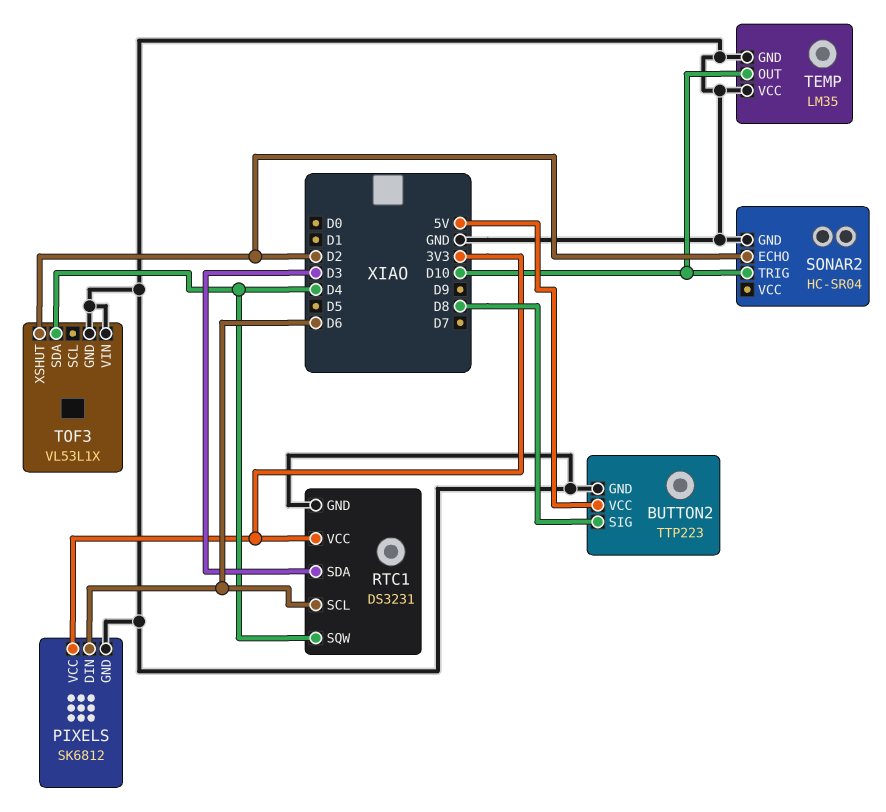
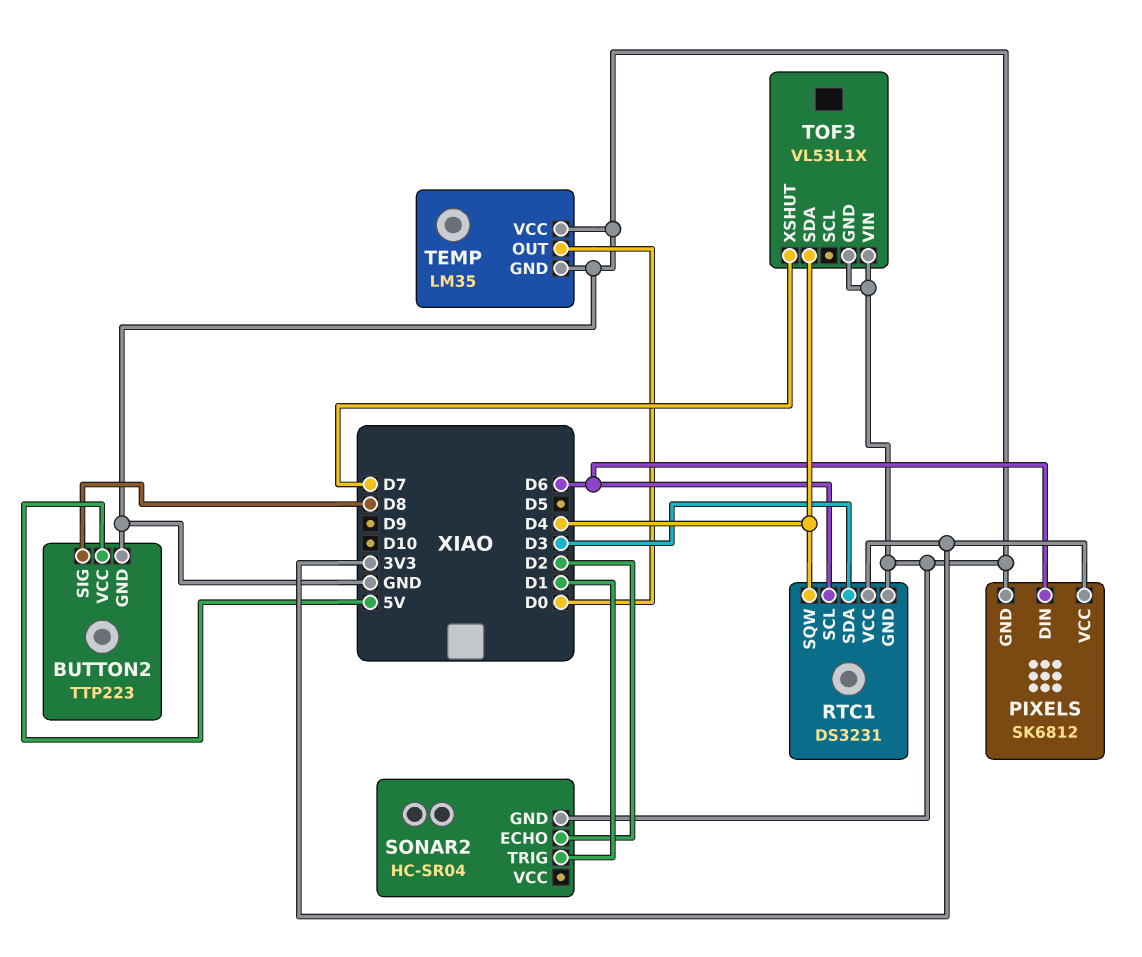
SONAR2 pin TRIG: D10 -> D1
TEMP pin OUT: D10 -> D0
TOF3 pin XSHUT: D2 -> D7

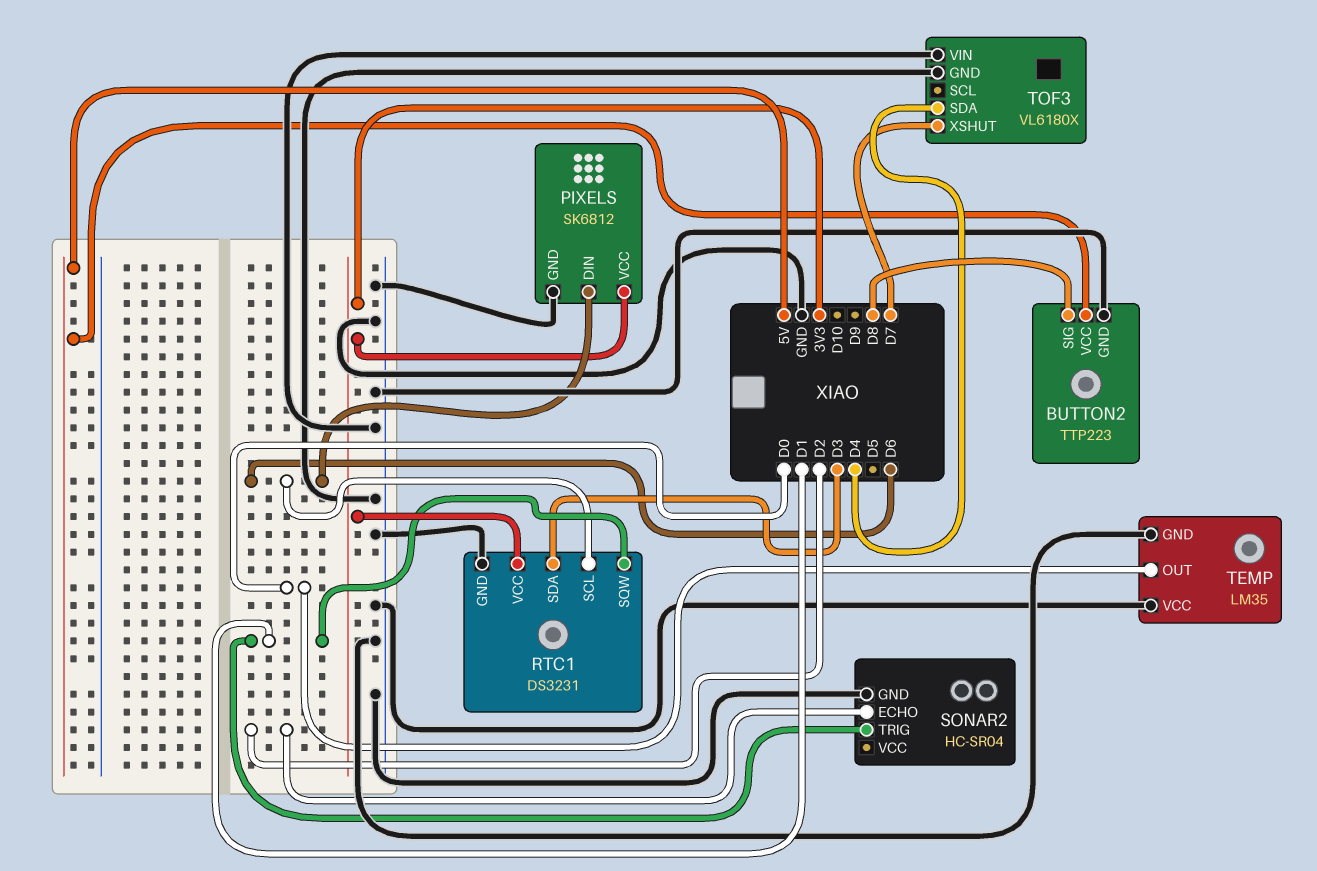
RTC1 pin SQW: D4 -> D1
TOF3: VL53L1X -> VL6180X

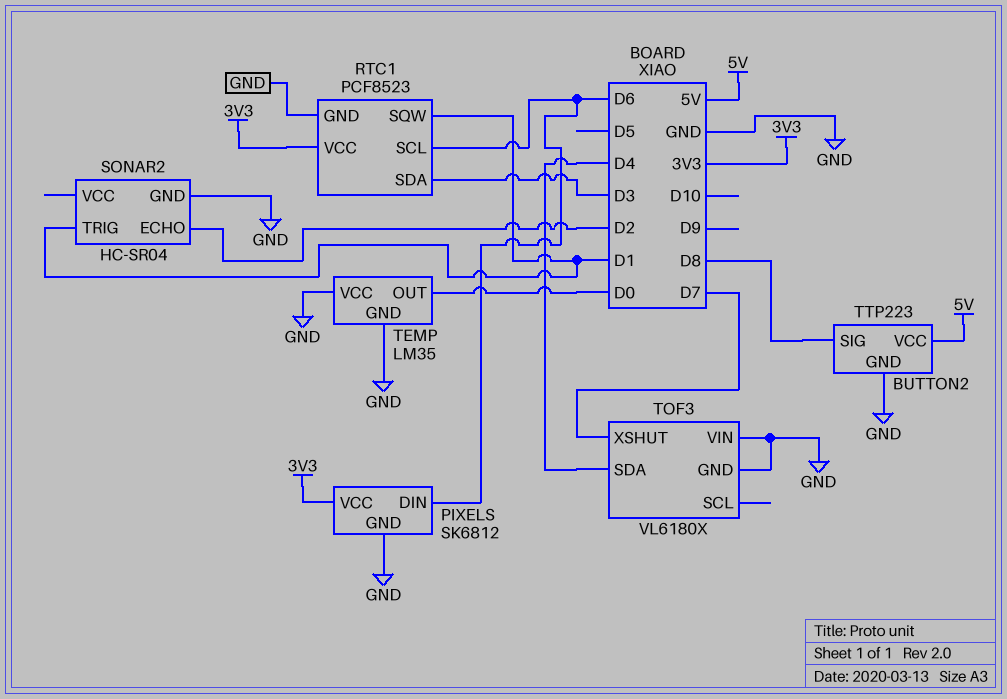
RTC1: DS3231 -> PCF8523

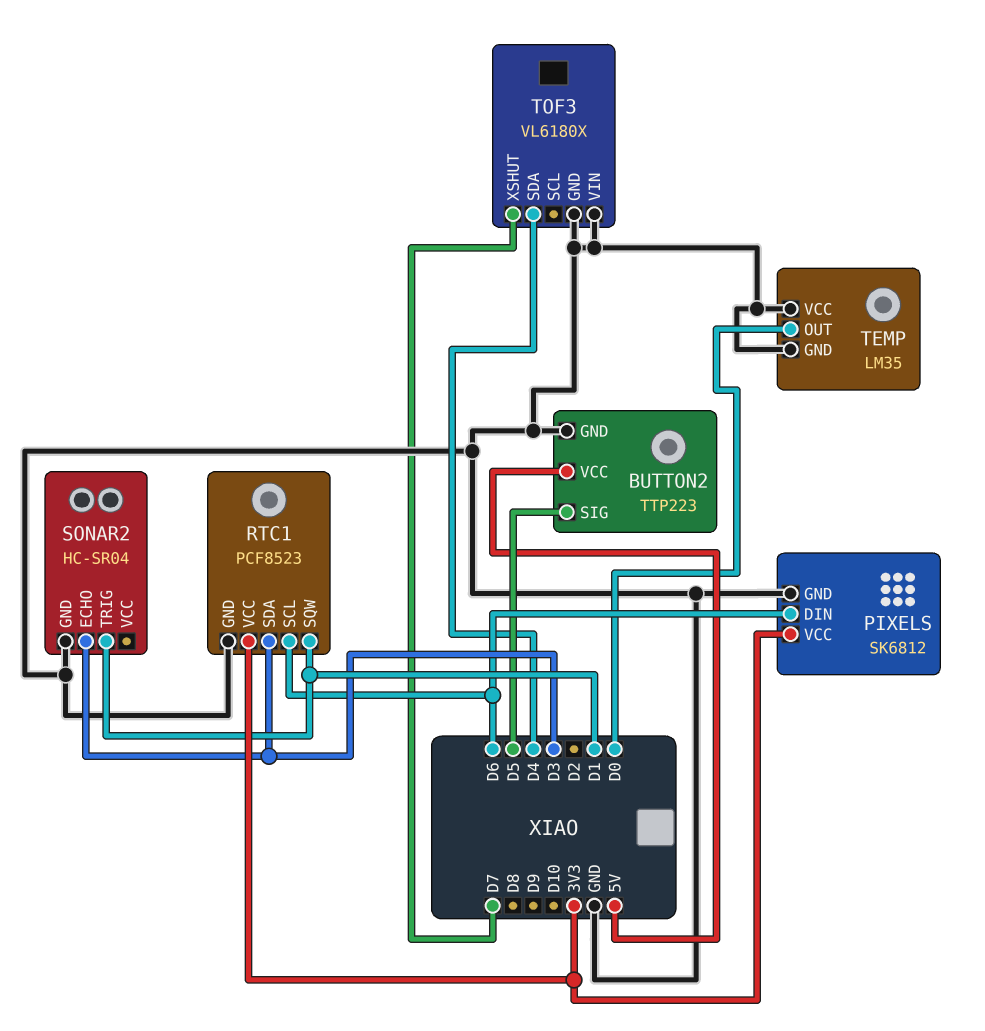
BUTTON2 pin SIG: D8 -> D5
SONAR2 pin ECHO: D2 -> D3

